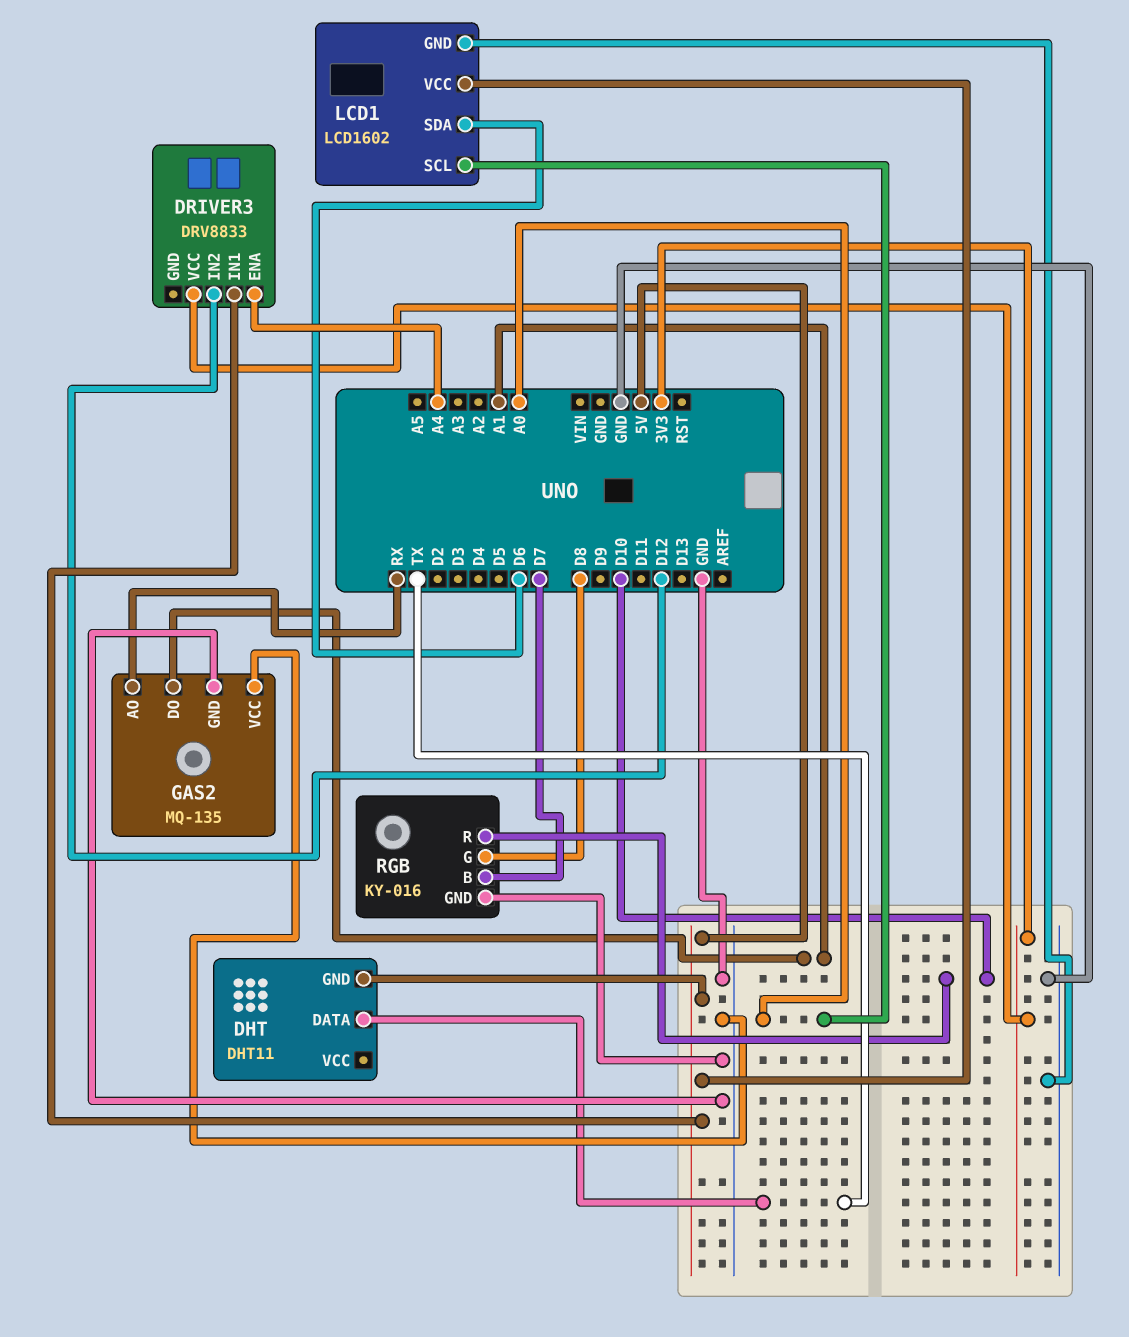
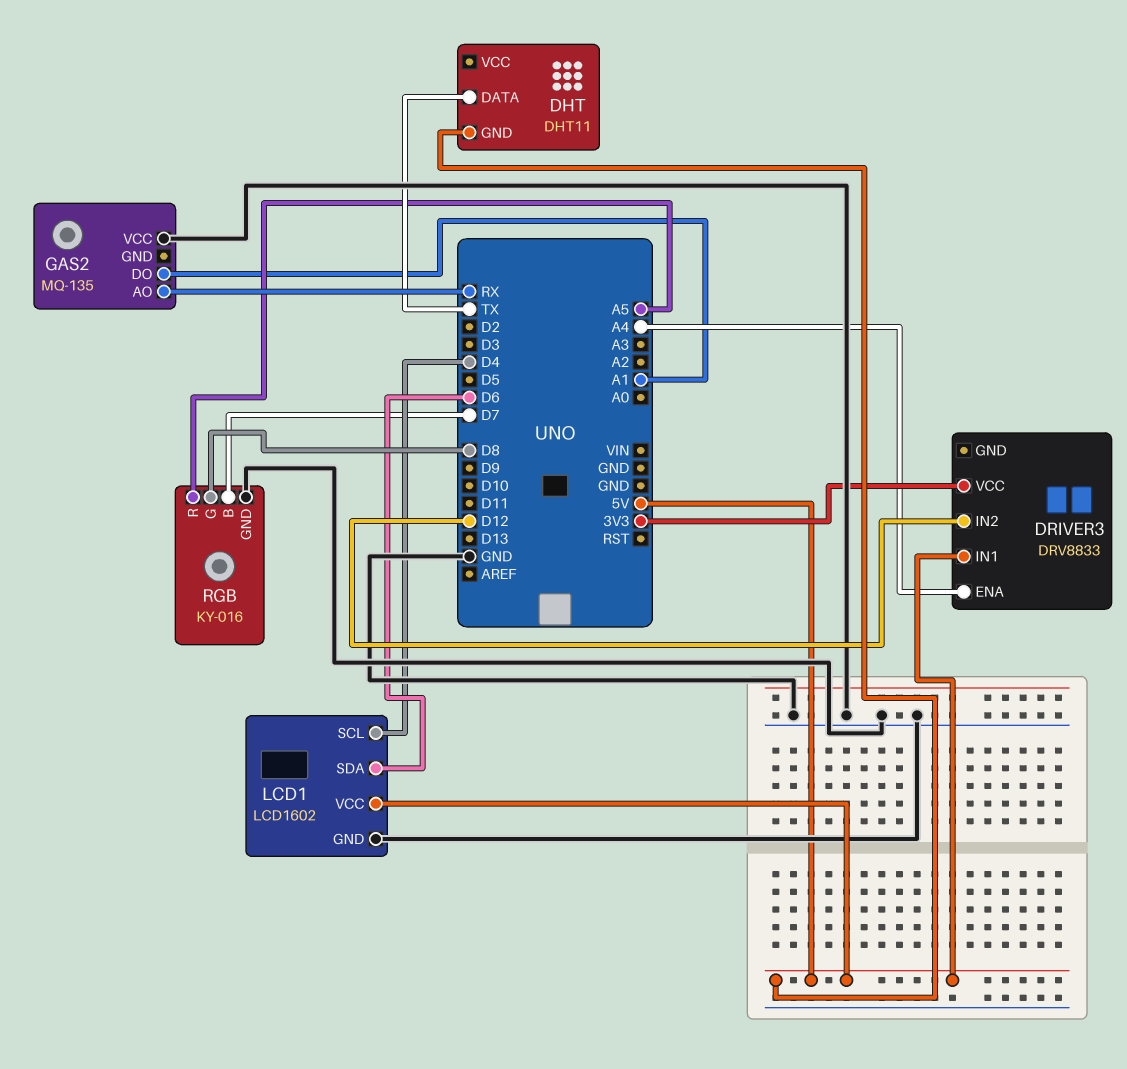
GAS2 pin GND: GND -> none
LCD1 pin SCL: A0 -> D4
RGB pin R: D10 -> A5

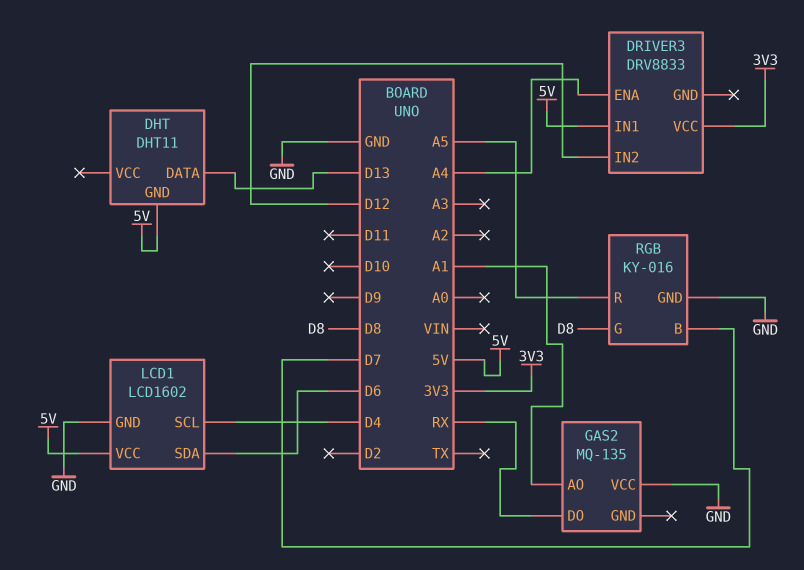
DHT pin DATA: TX -> D13
GAS2 pin AO: RX -> A1
GAS2 pin DO: A1 -> RX

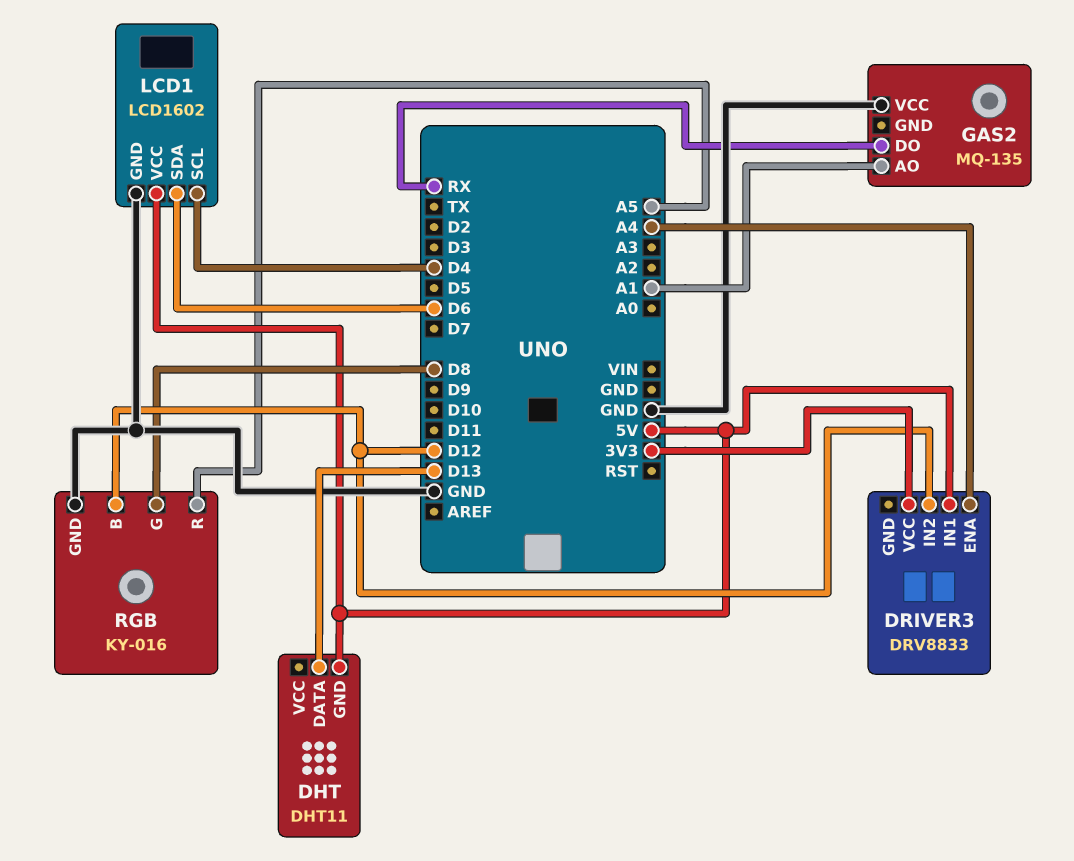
RGB pin B: D7 -> D12

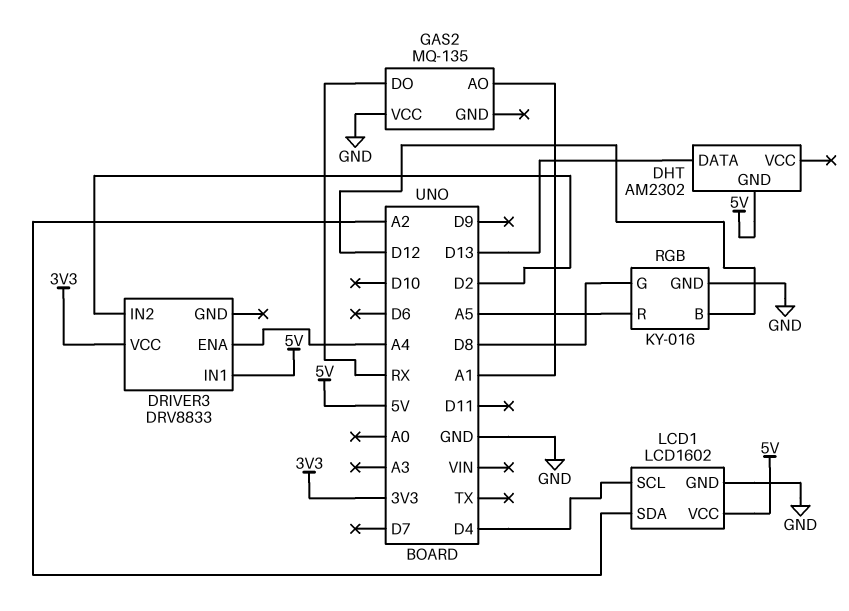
DHT: DHT11 -> AM2302
DRIVER3 pin IN2: D12 -> D2
LCD1 pin SDA: D6 -> A2

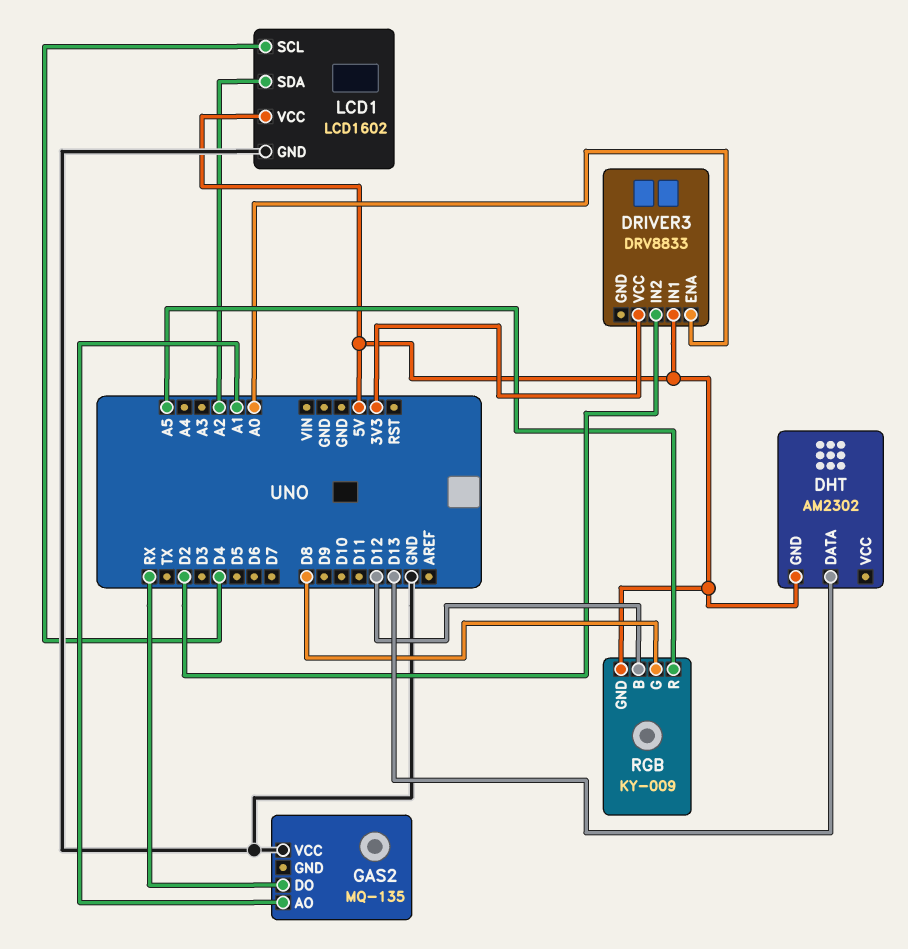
DRIVER3 pin ENA: A4 -> A0
RGB: KY-016 -> KY-009
RGB pin GND: GND -> 5V

